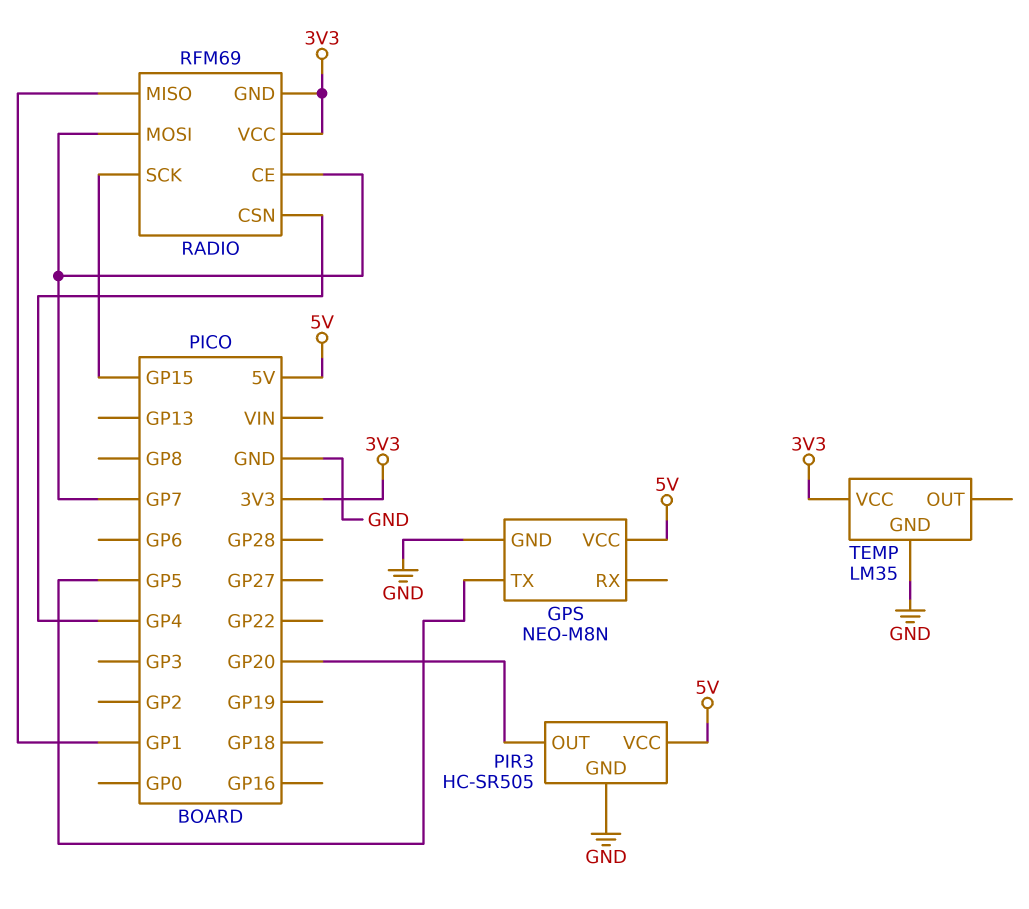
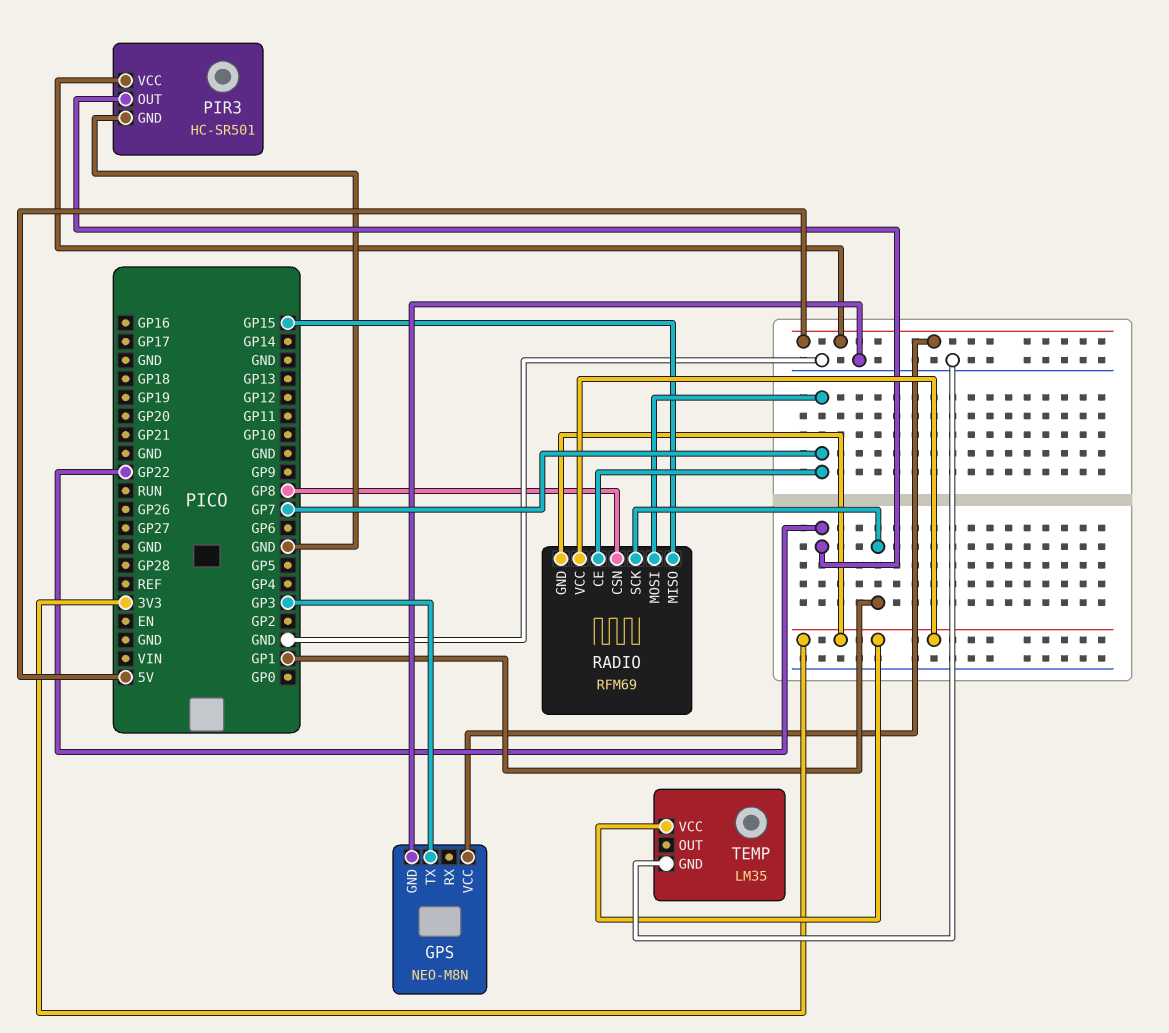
GPS pin TX: GP5 -> GP3
PIR3: HC-SR505 -> HC-SR501
PIR3 pin OUT: GP20 -> GP22
RADIO pin CSN: GP4 -> GP8
RADIO pin MISO: GP1 -> GP15
RADIO pin SCK: GP15 -> GP1

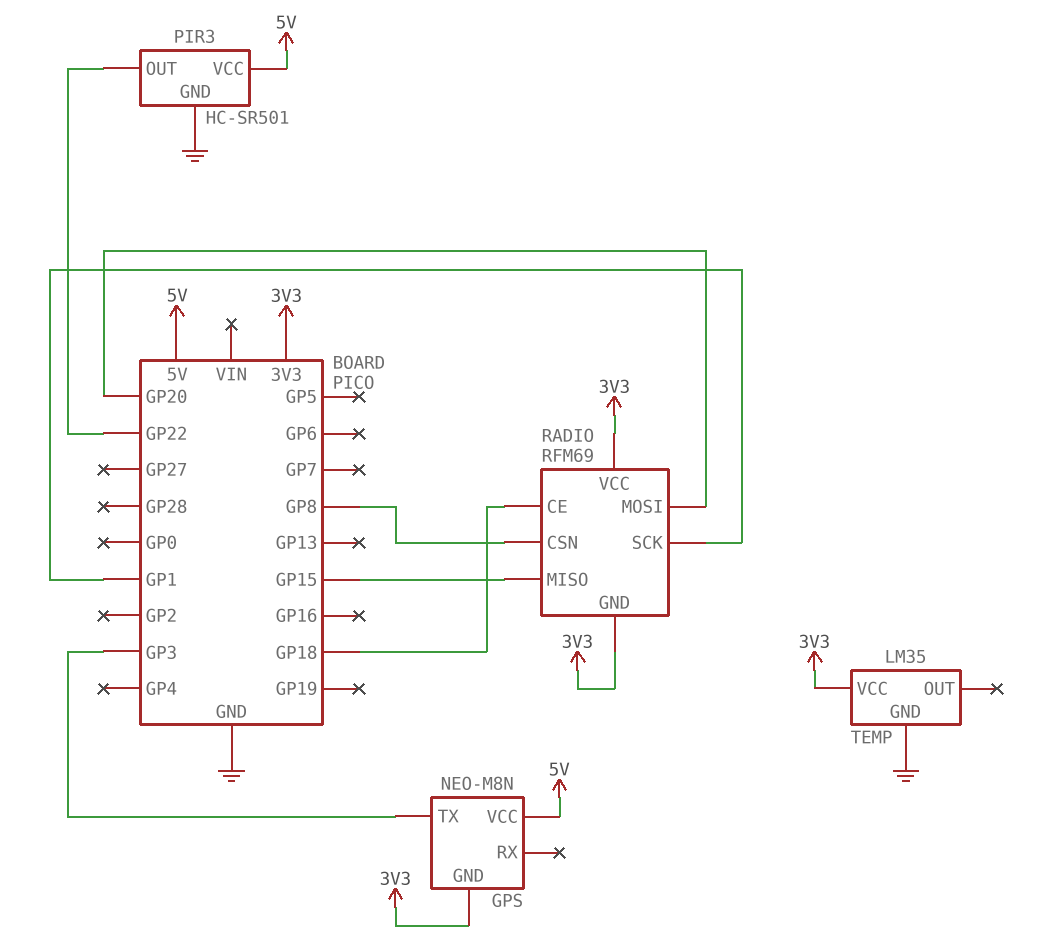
GPS pin GND: GND -> 3V3
RADIO pin CE: GP7 -> GP18
RADIO pin MOSI: GP7 -> GP20

